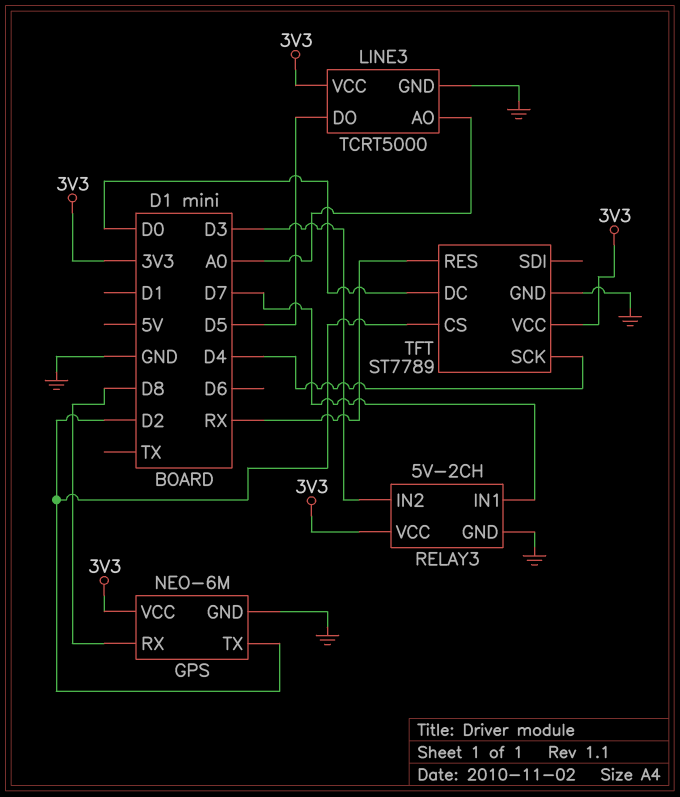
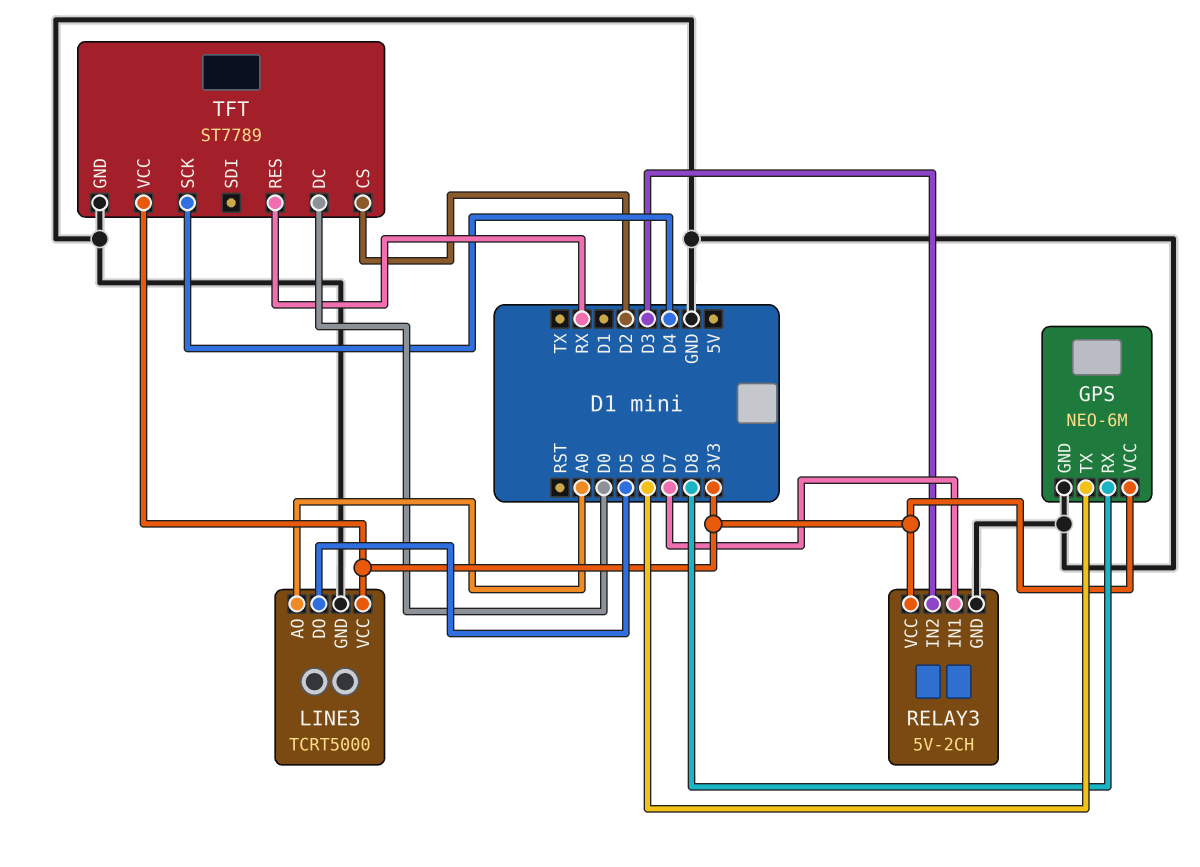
GPS pin TX: D2 -> D6

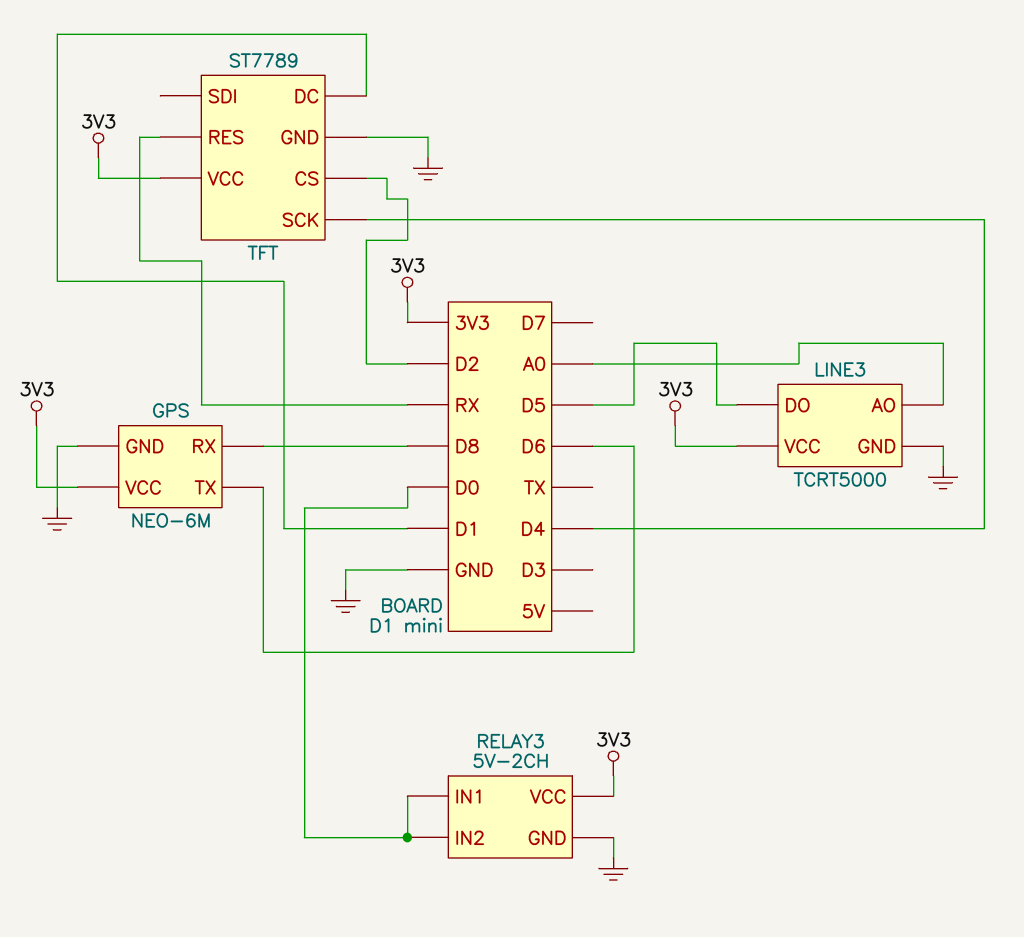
RELAY3 pin IN1: D7 -> D0
RELAY3 pin IN2: D3 -> D0
TFT pin DC: D0 -> D1

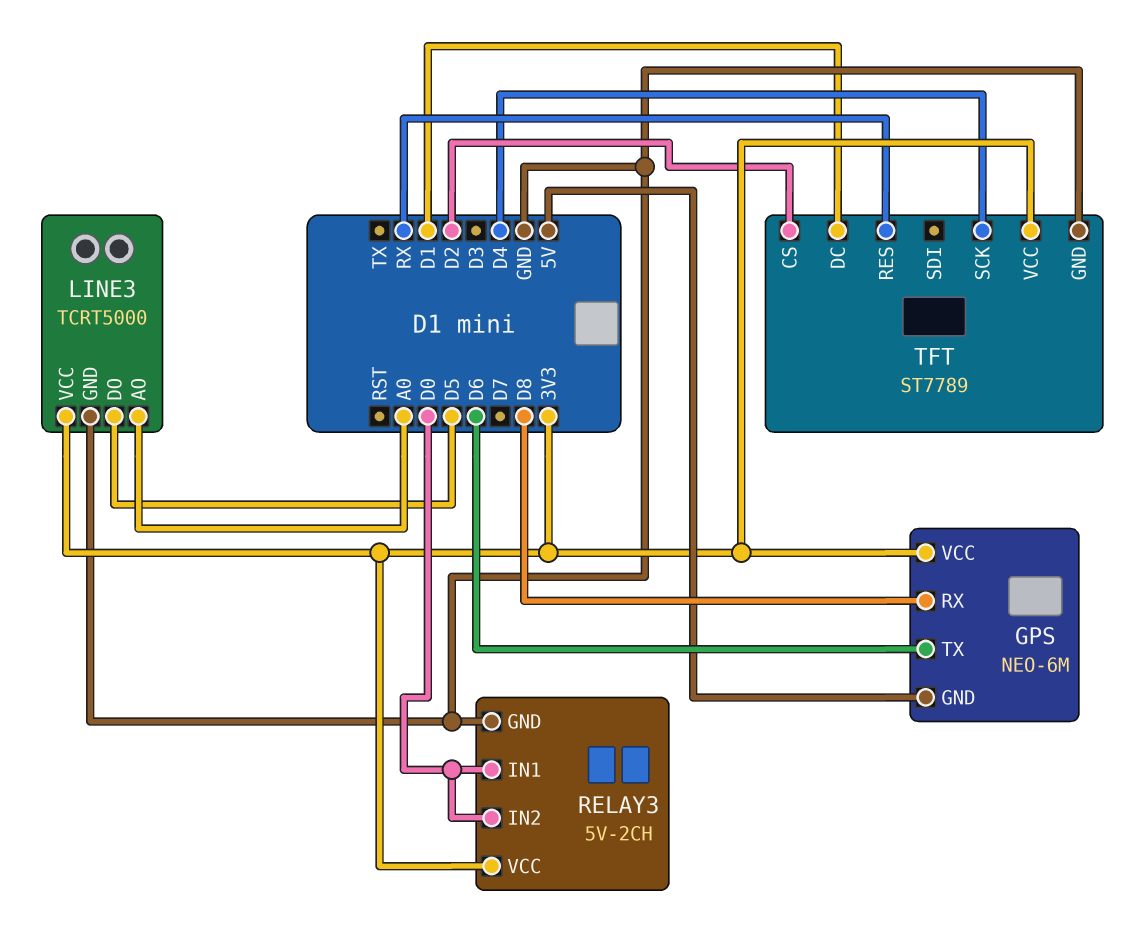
GPS pin GND: GND -> 5V

